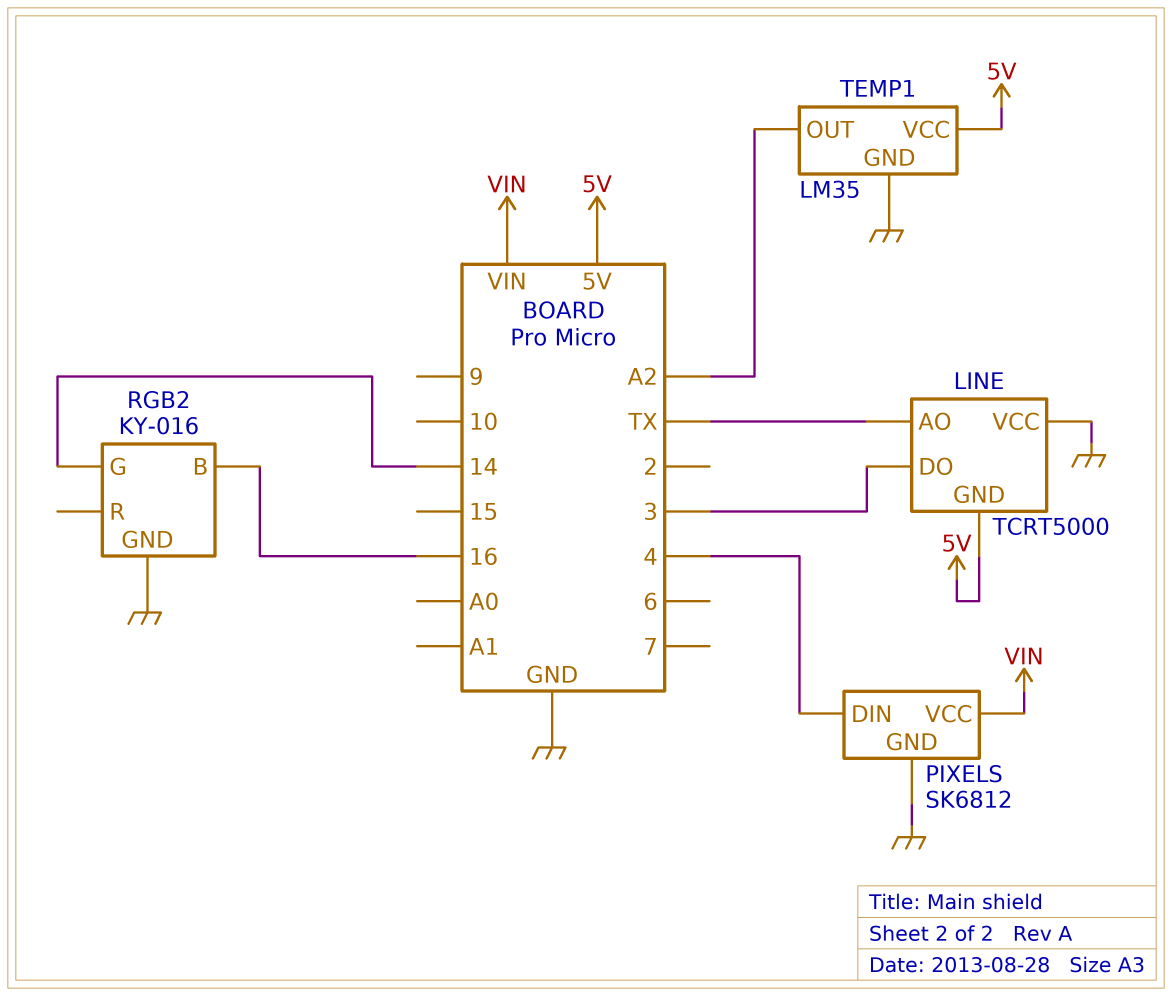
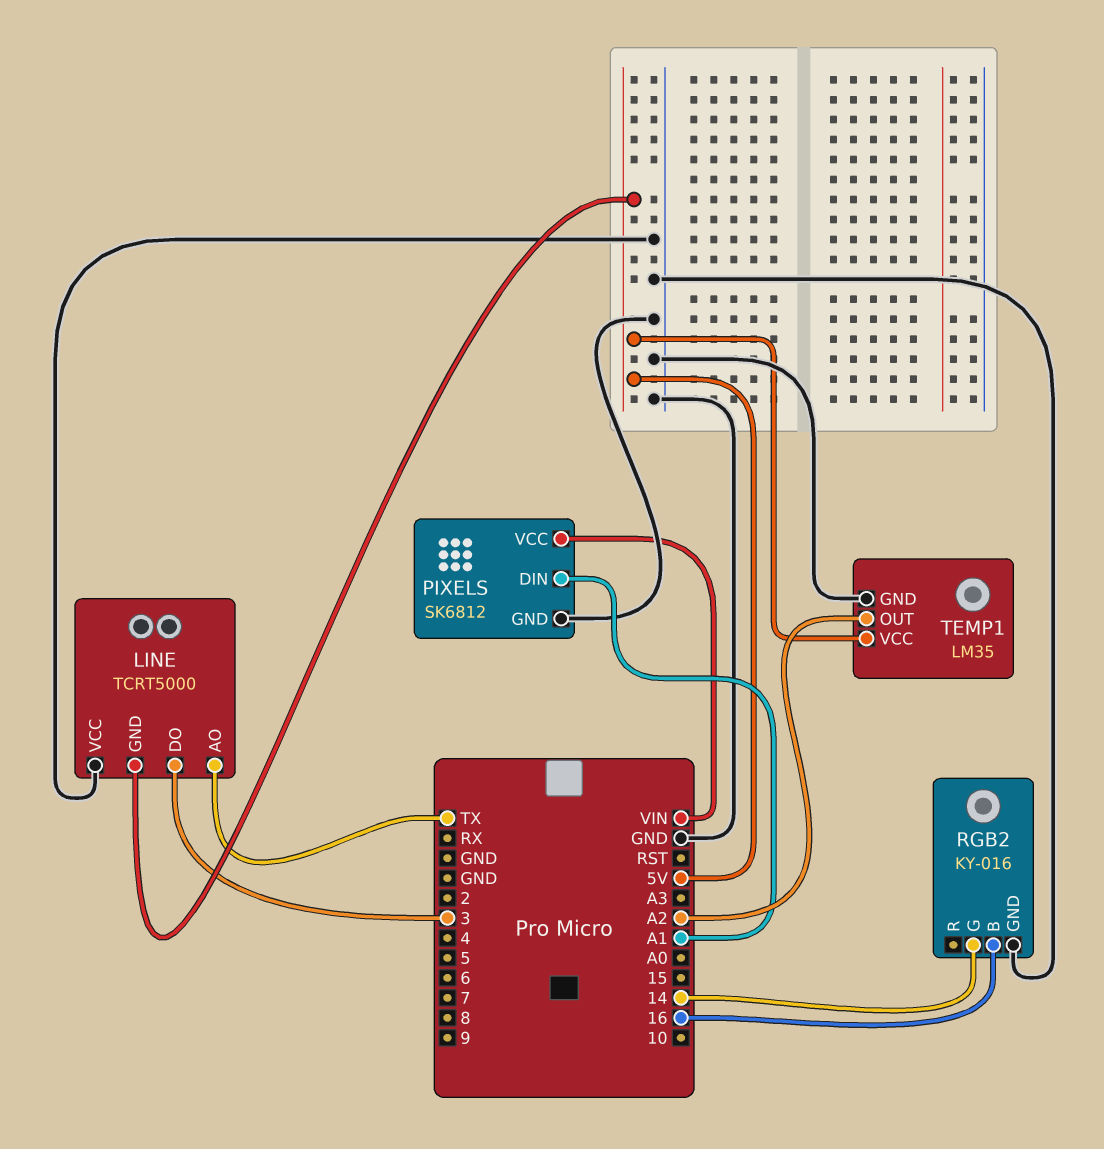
PIXELS pin DIN: 4 -> A1

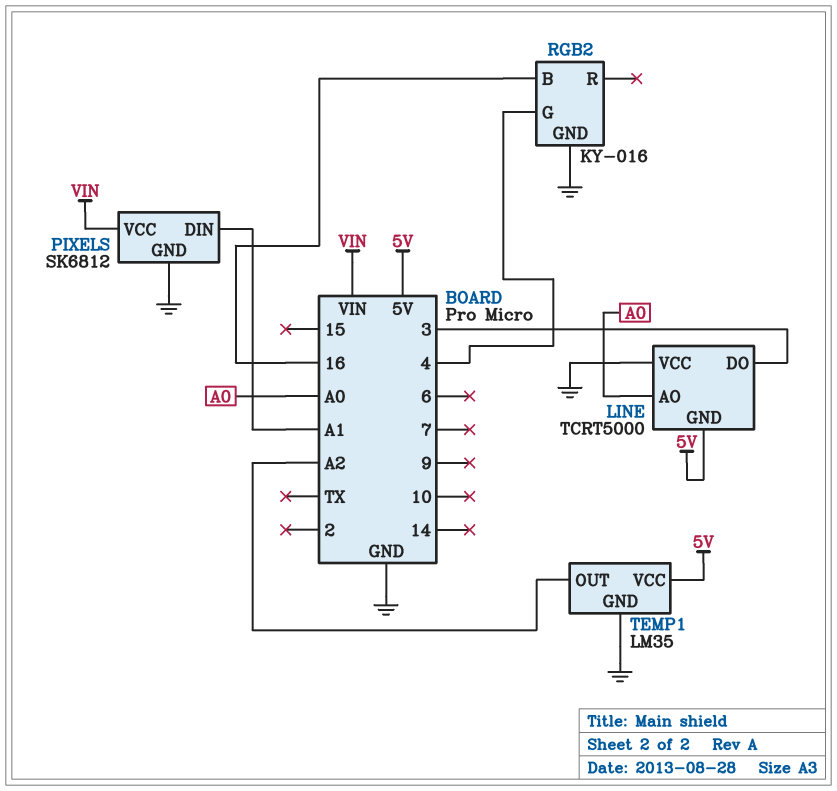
LINE pin AO: TX -> A0
RGB2 pin G: 14 -> 4

